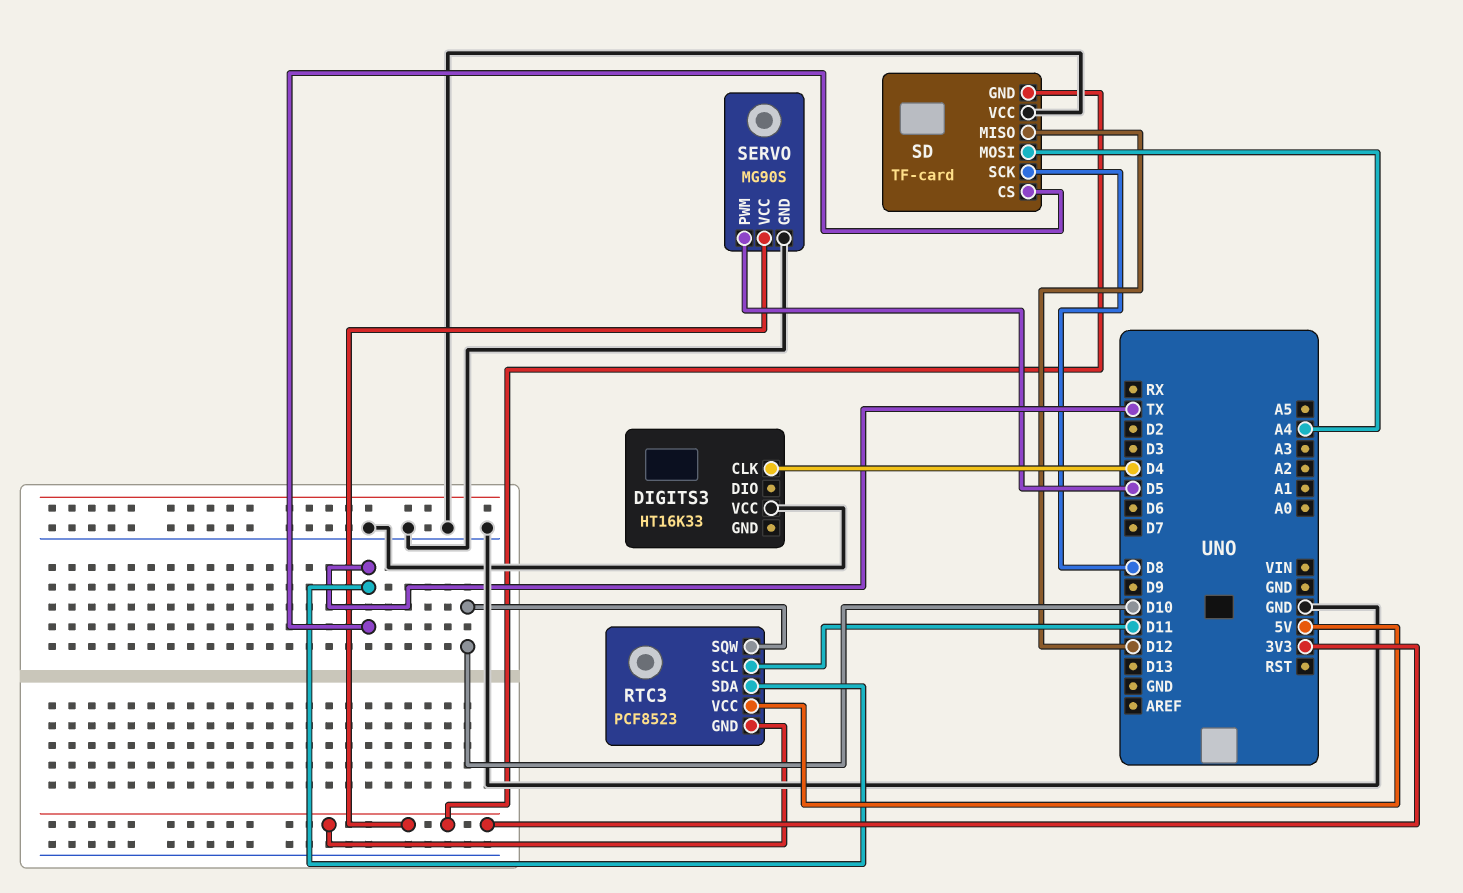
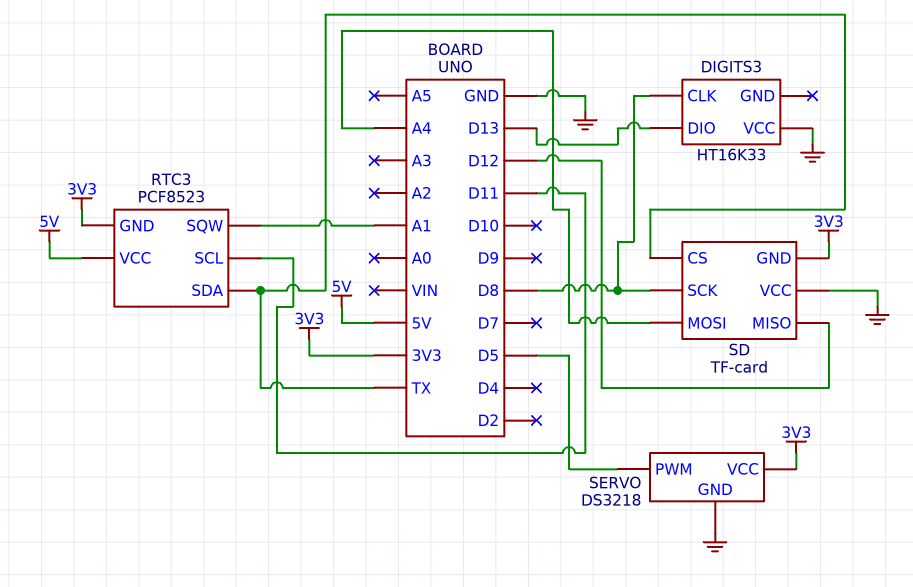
DIGITS3 pin CLK: D4 -> D8
DIGITS3 pin DIO: none -> D13
RTC3 pin SQW: D10 -> A1
SERVO: MG90S -> DS3218

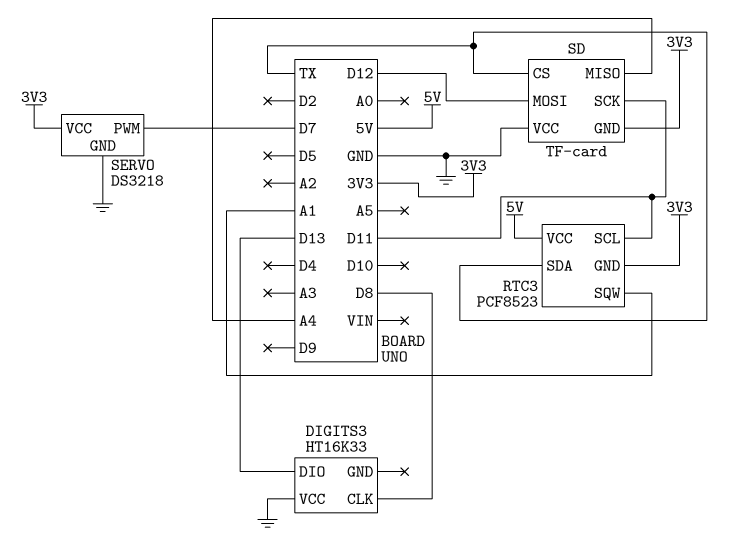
SD pin MISO: D12 -> A4
SD pin MOSI: A4 -> D12
SD pin SCK: D8 -> D11
SERVO pin PWM: D5 -> D7

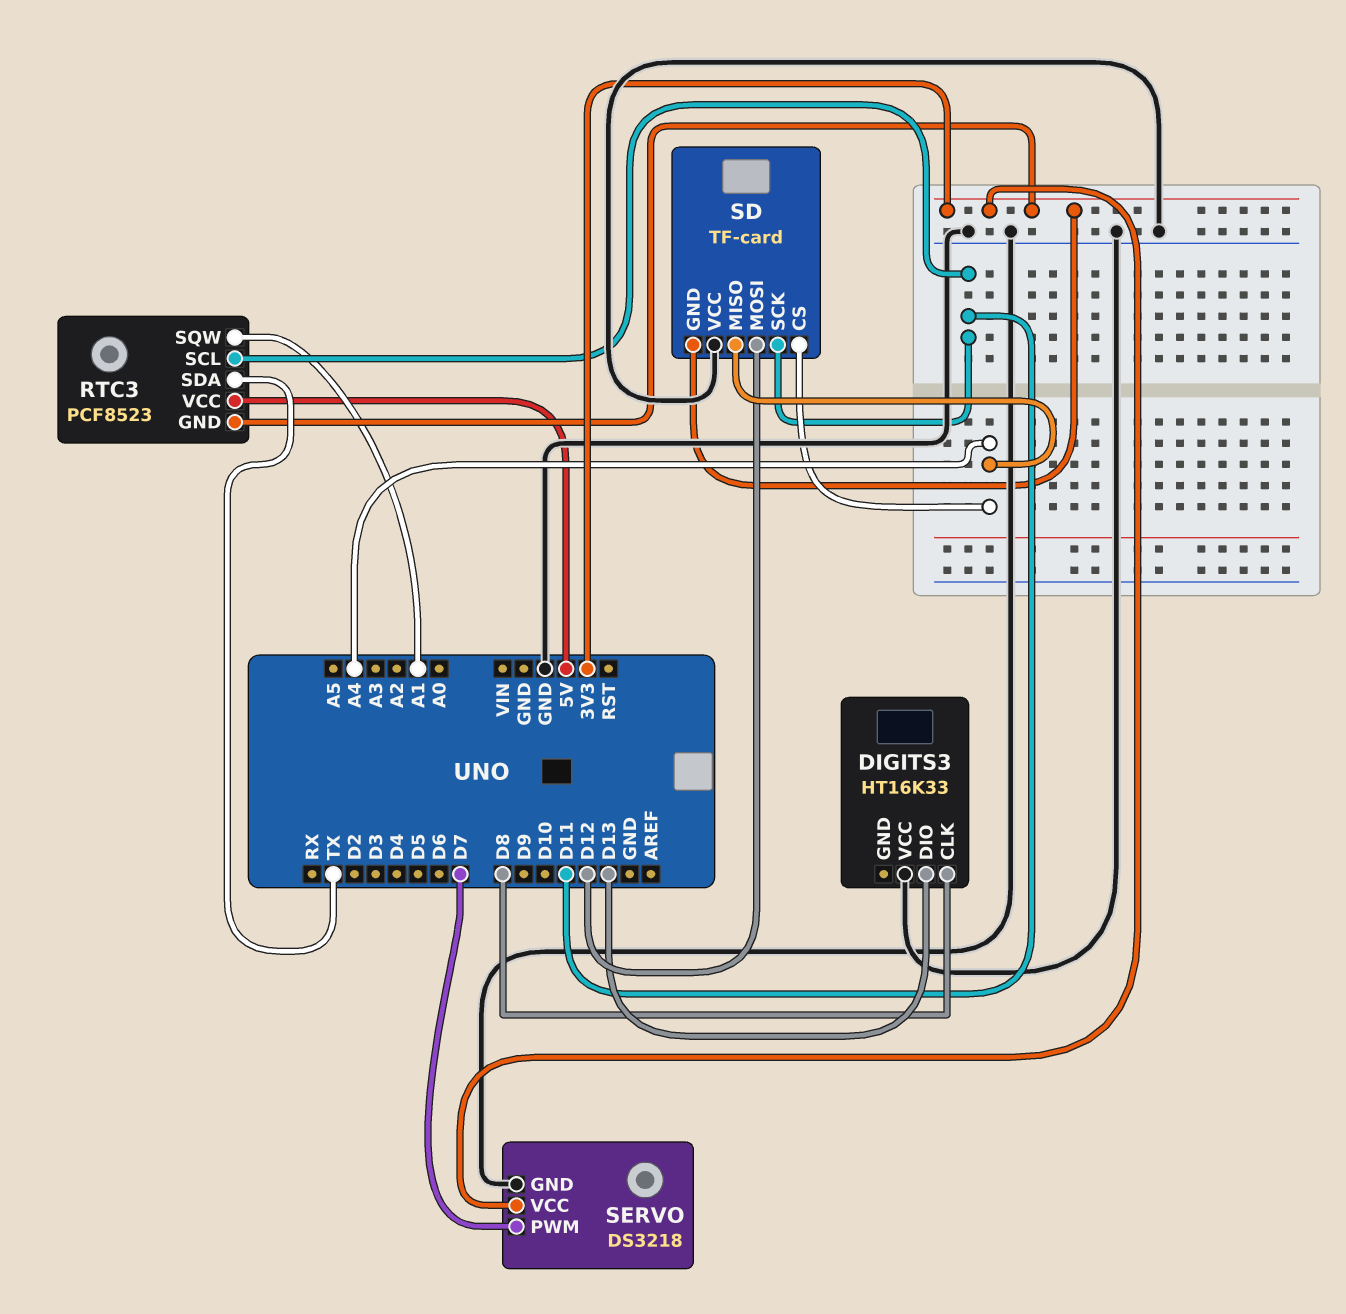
SD pin CS: TX -> A4

